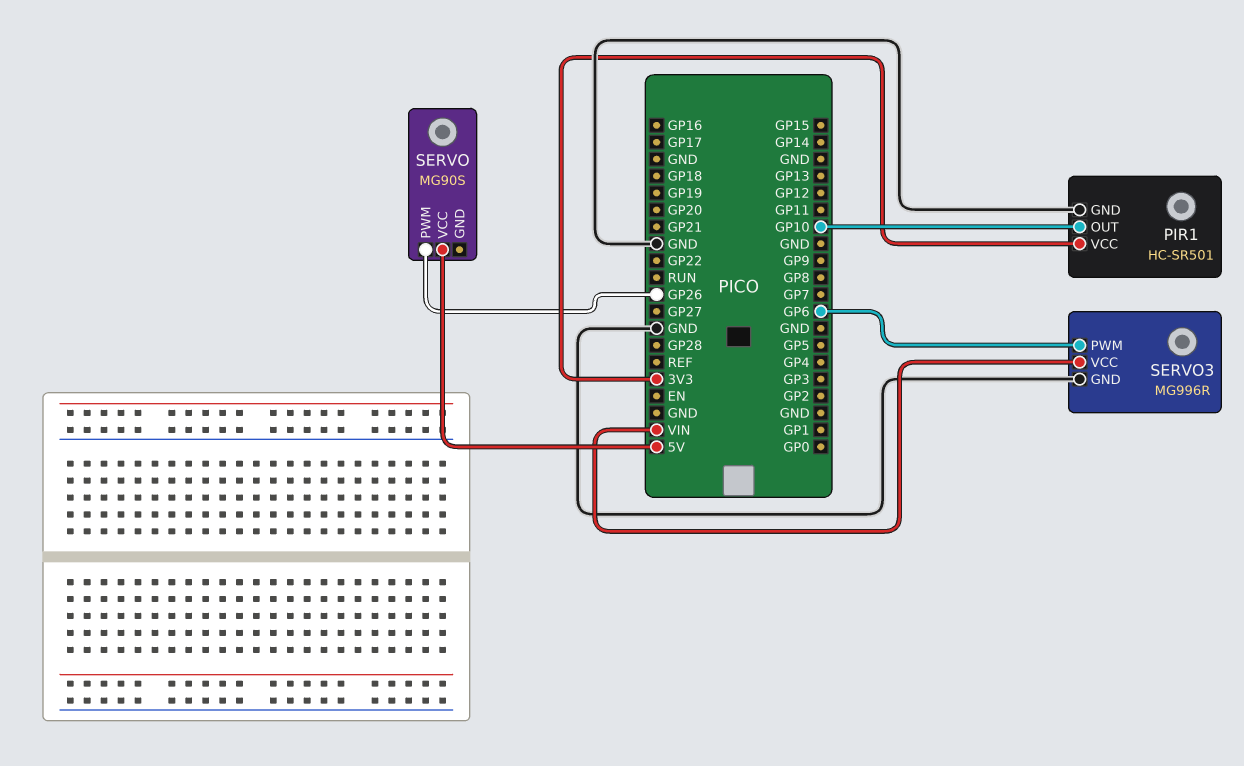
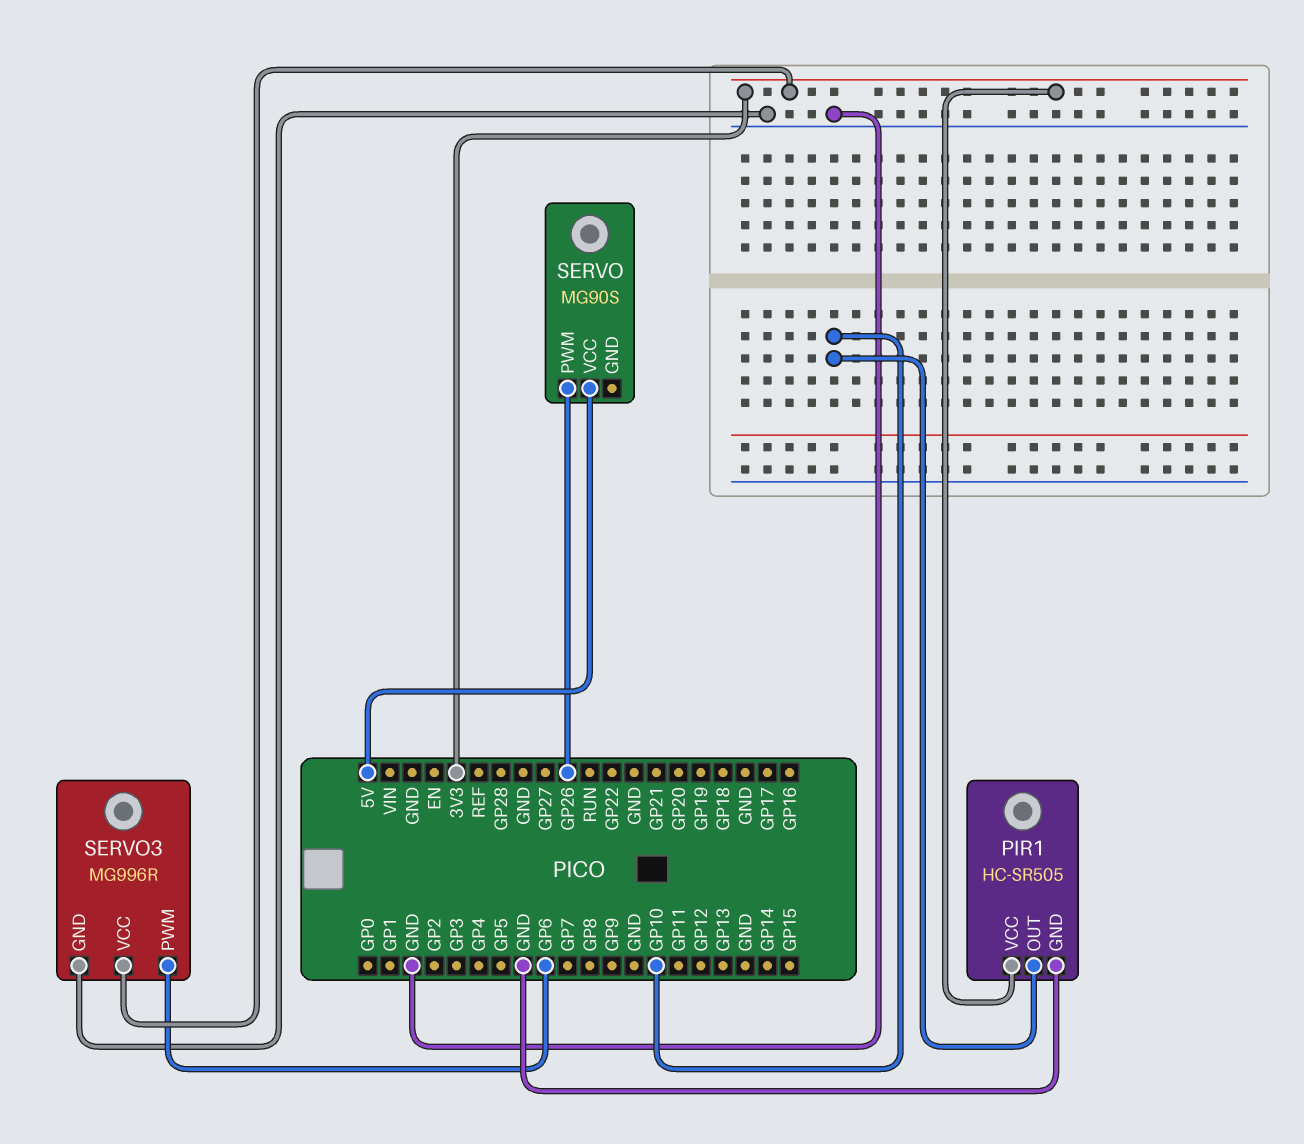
PIR1: HC-SR501 -> HC-SR505
SERVO3 pin VCC: VIN -> 3V3

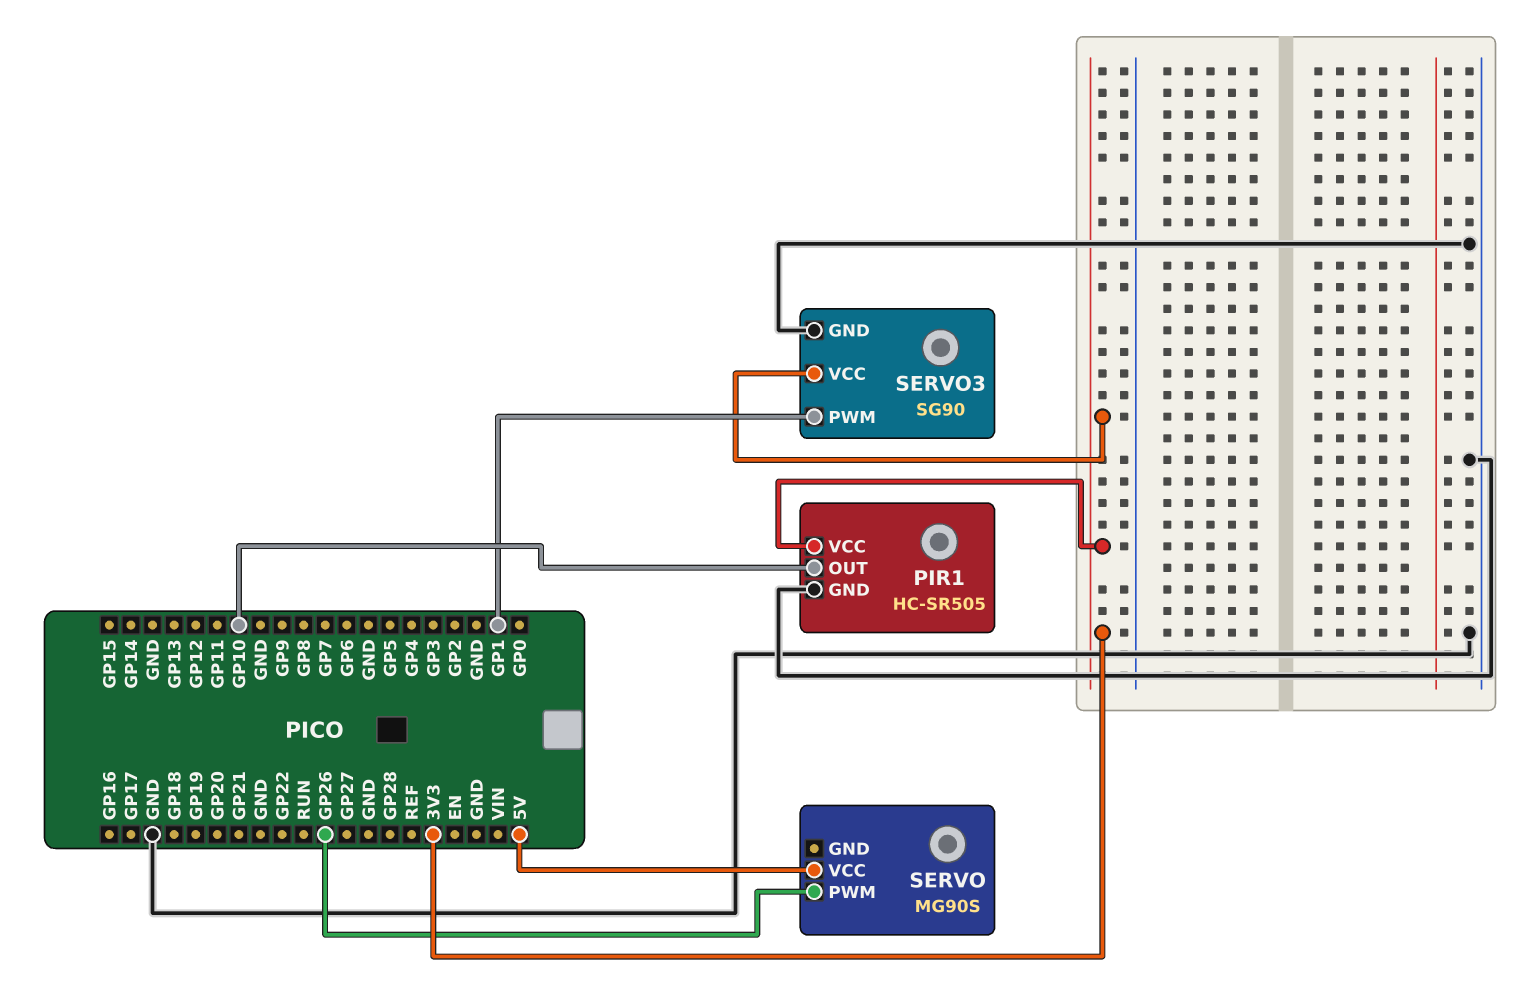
SERVO3: MG996R -> SG90
SERVO3 pin PWM: GP6 -> GP1

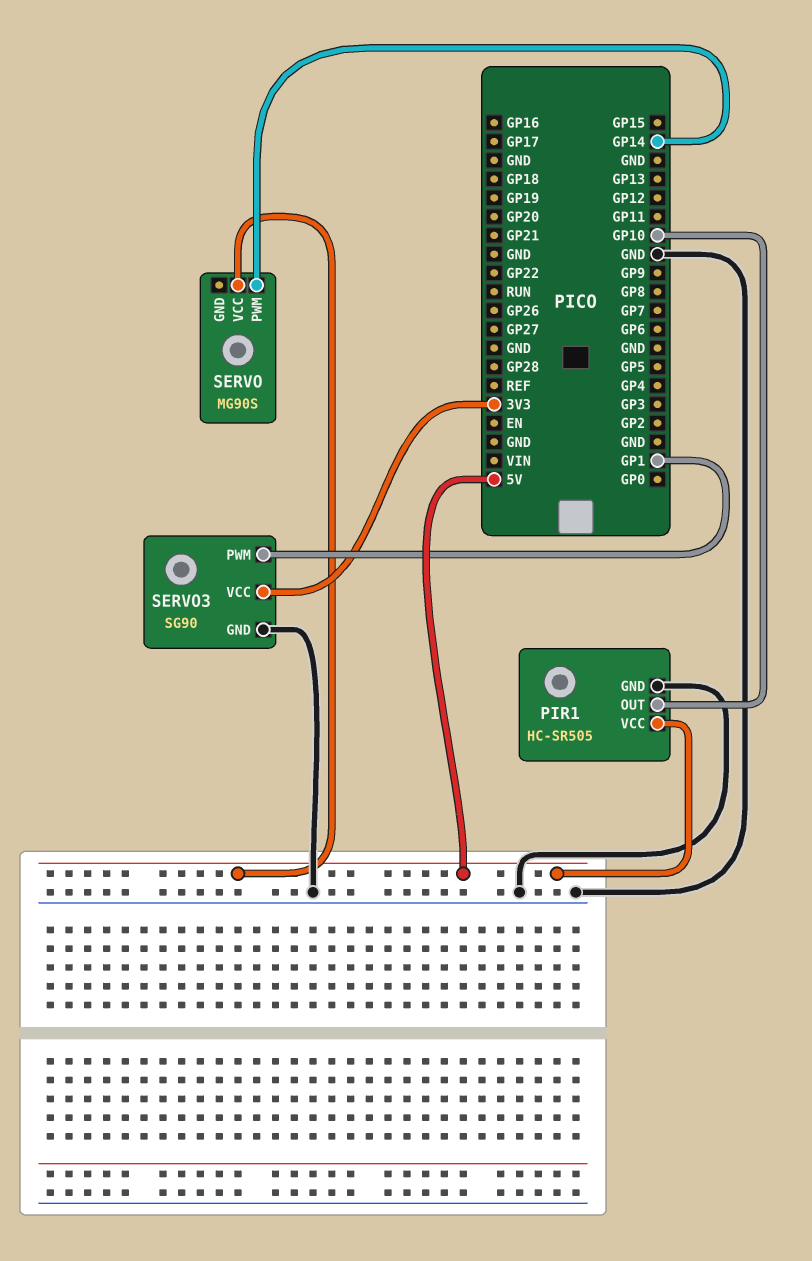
PIR1 pin VCC: 3V3 -> 5V
SERVO pin PWM: GP26 -> GP14

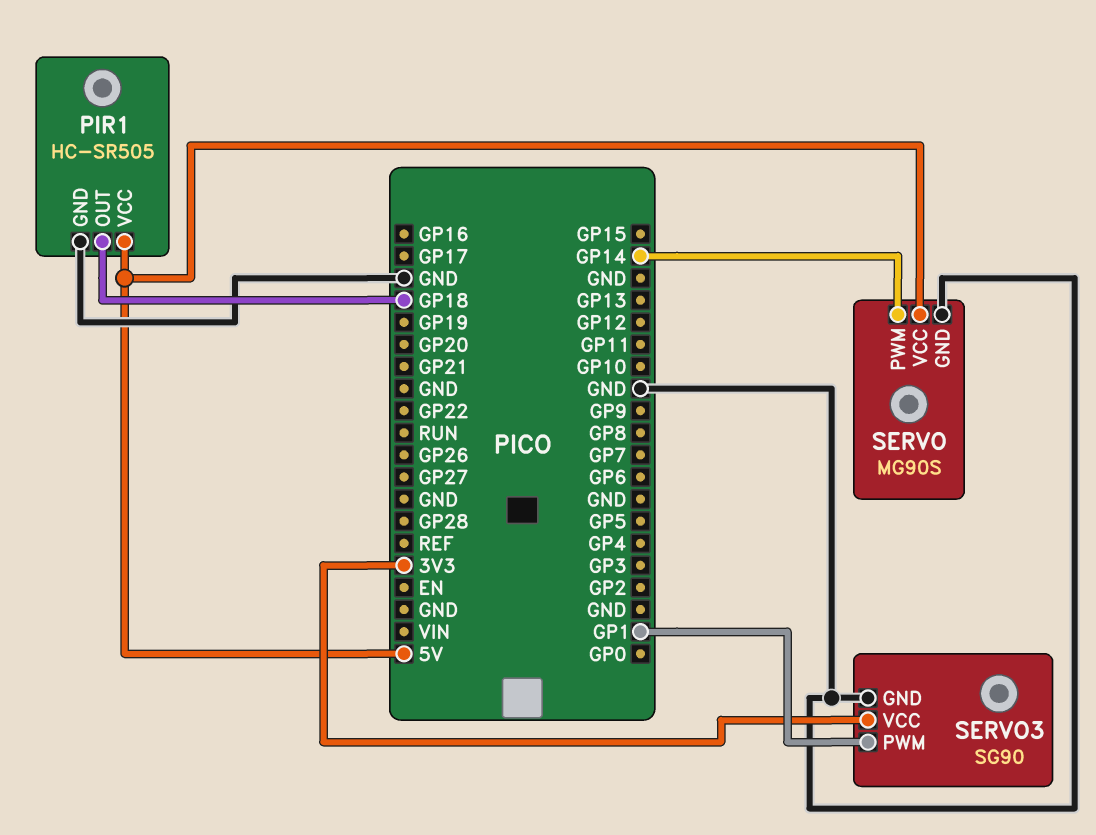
PIR1 pin OUT: GP10 -> GP18
SERVO pin GND: none -> GND

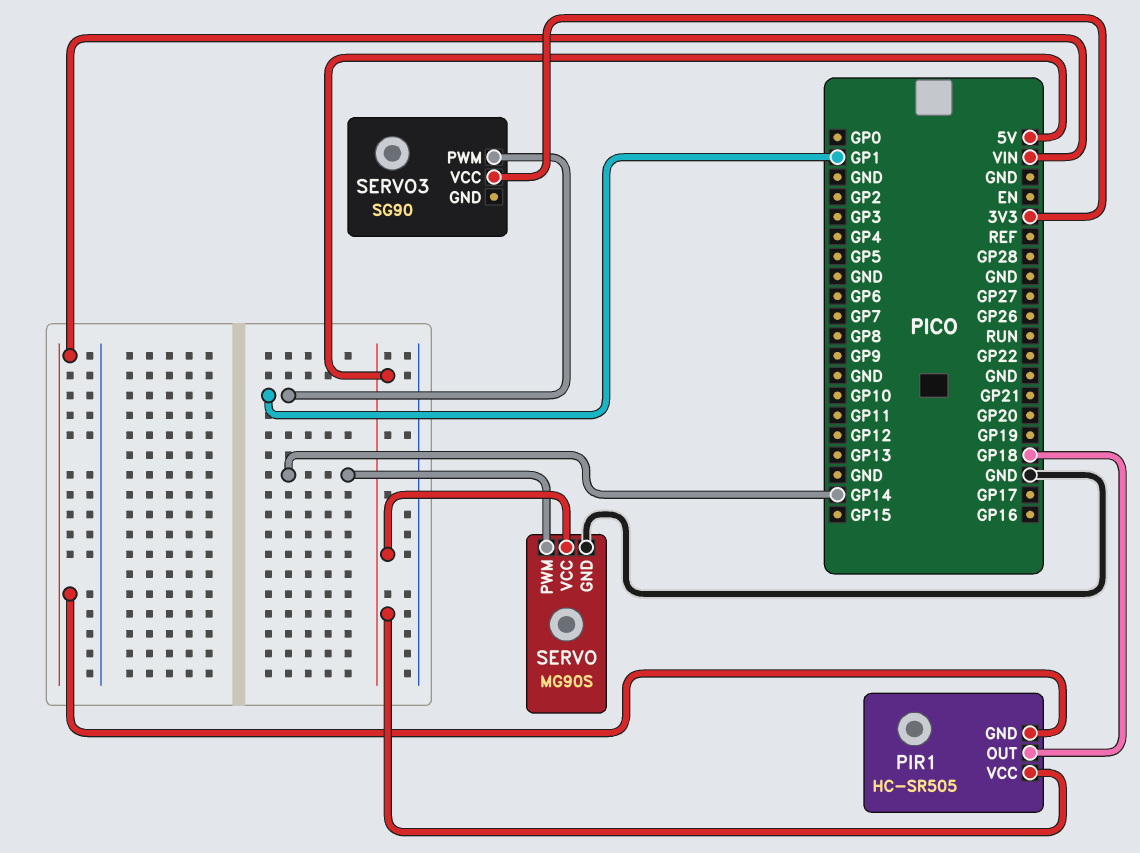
PIR1 pin GND: GND -> VIN
SERVO3 pin GND: GND -> none

